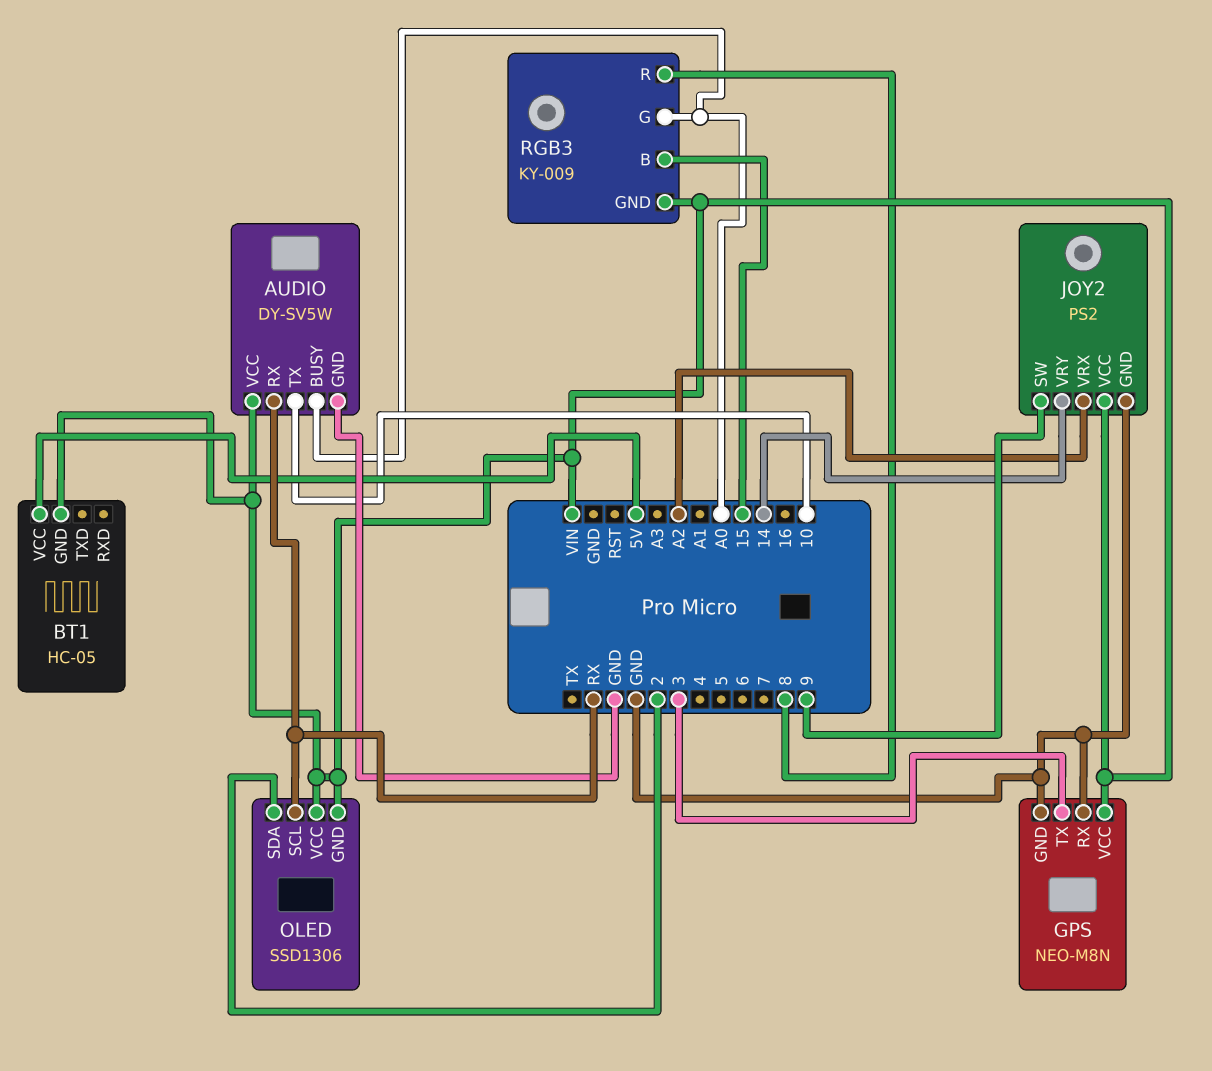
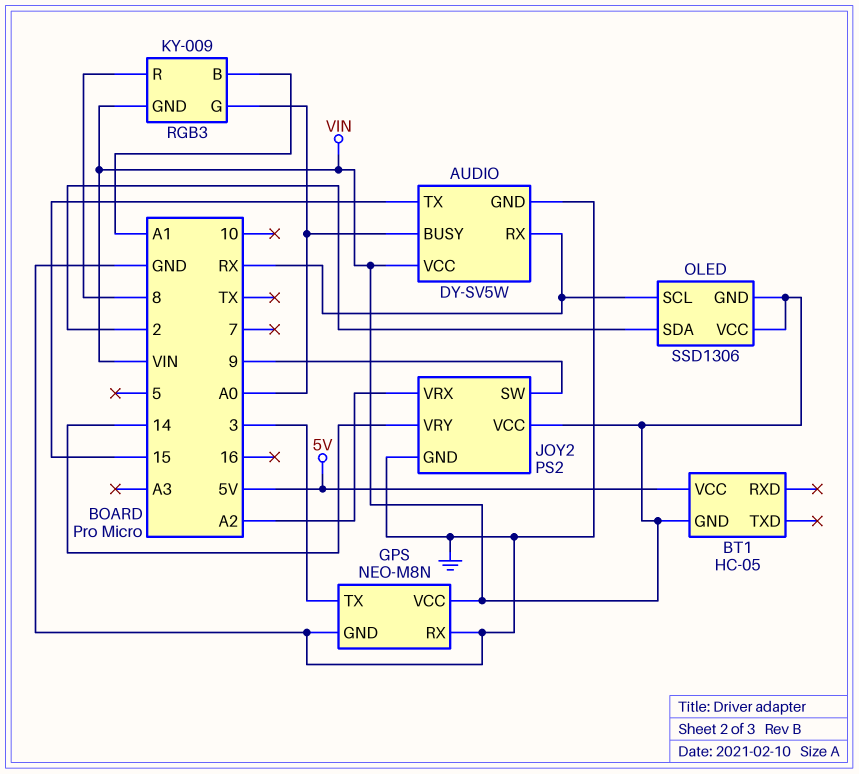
AUDIO pin TX: 10 -> 15
RGB3 pin B: 15 -> A1

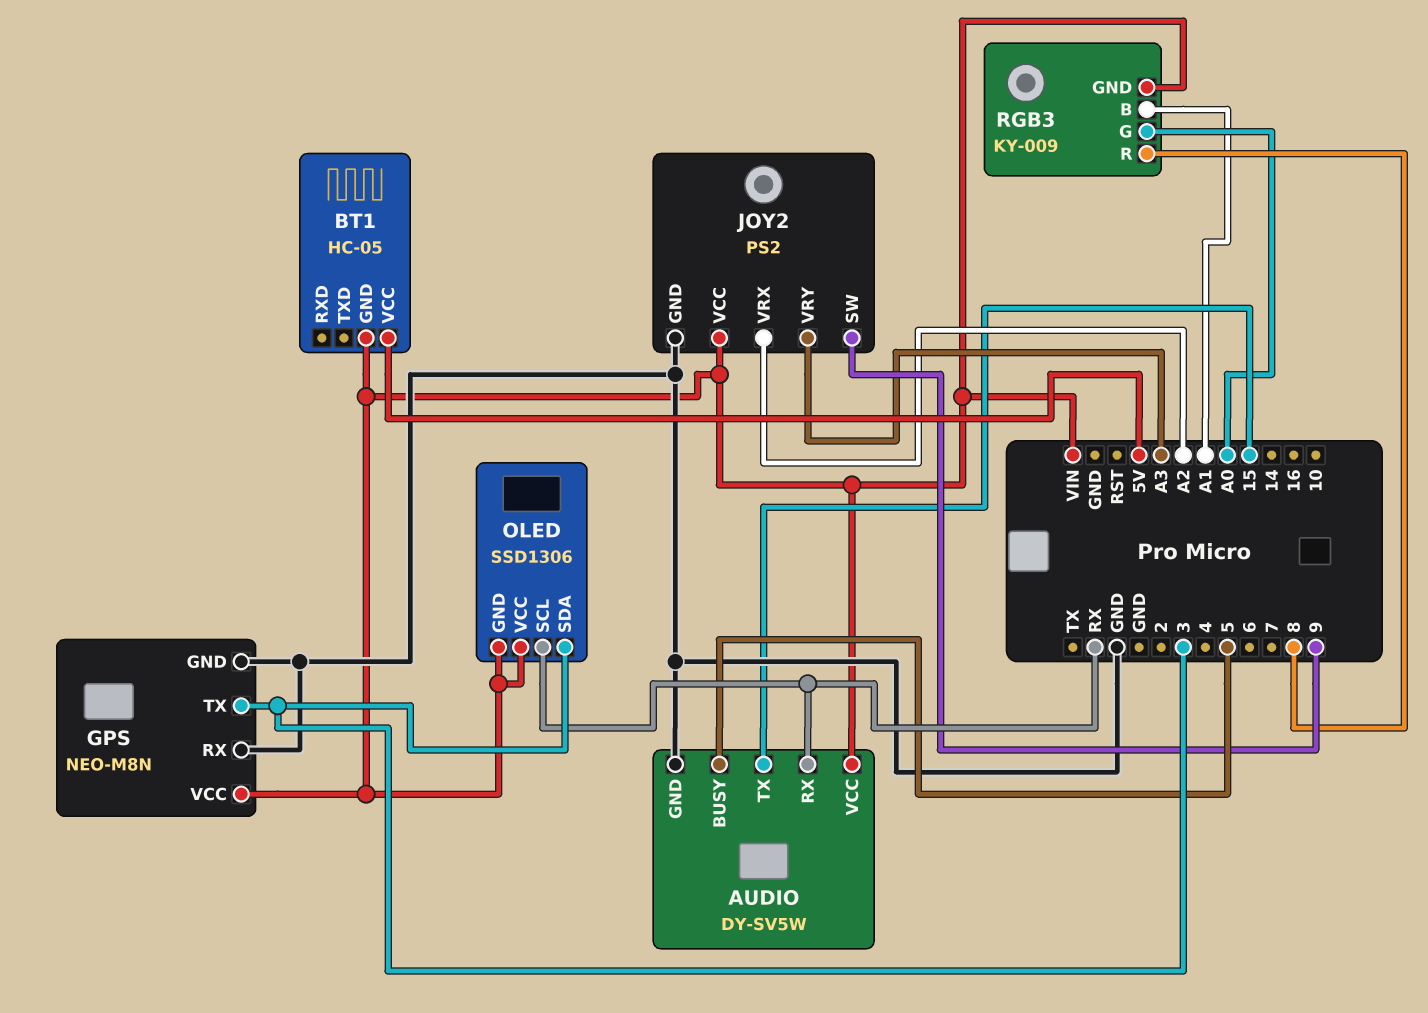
AUDIO pin BUSY: A0 -> 5
JOY2 pin VRY: 14 -> A3
OLED pin SDA: 2 -> 3

